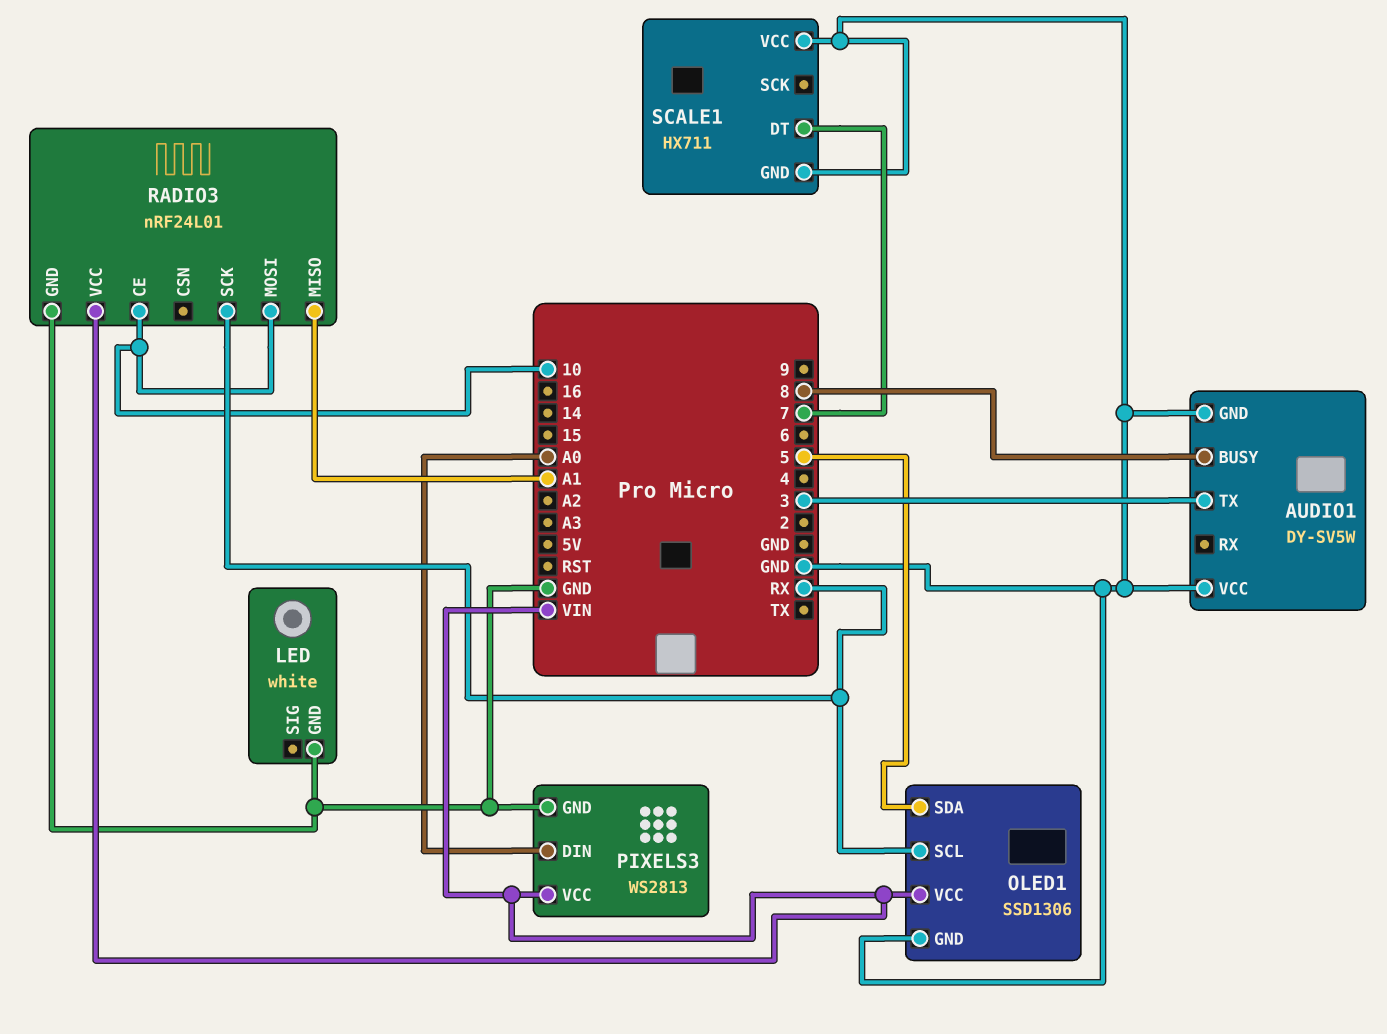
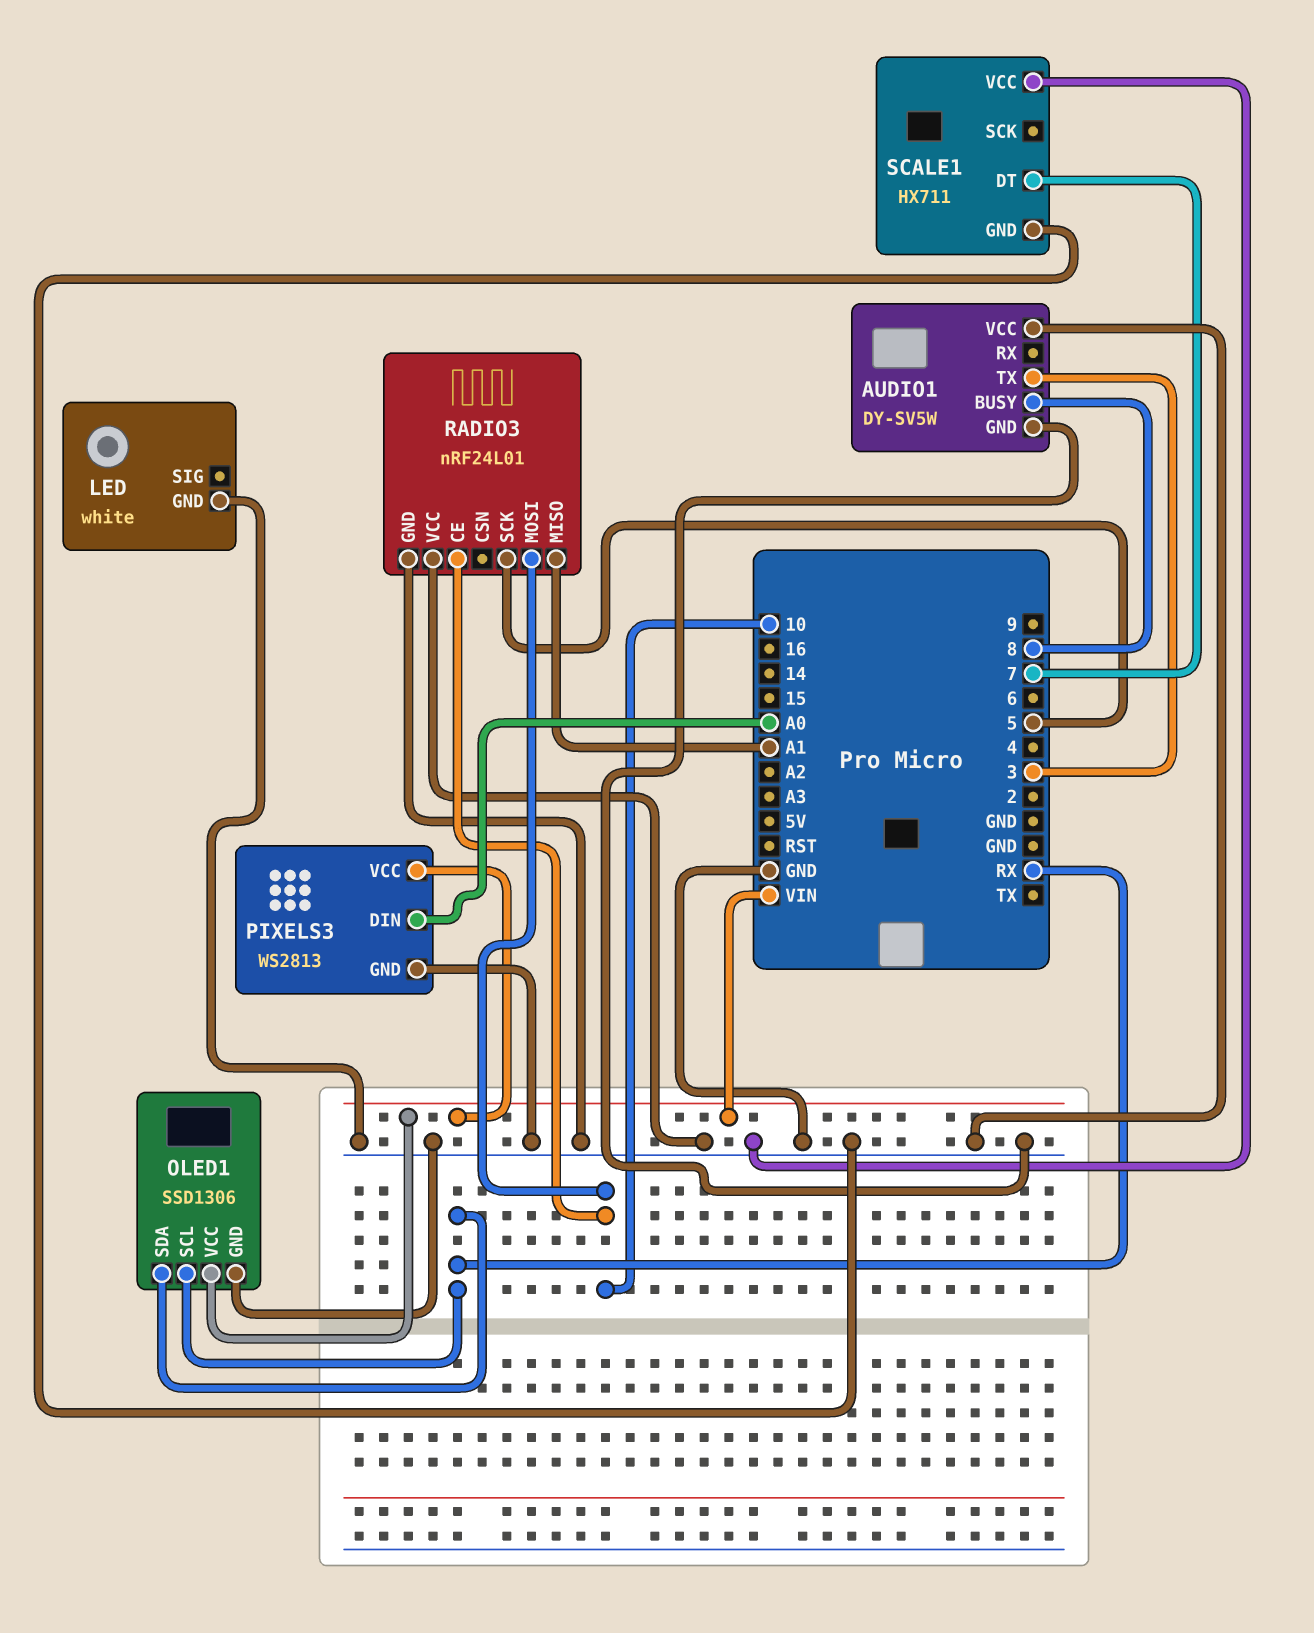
OLED1 pin SDA: 5 -> RX
RADIO3 pin SCK: RX -> 5
RADIO3 pin VCC: VIN -> GND

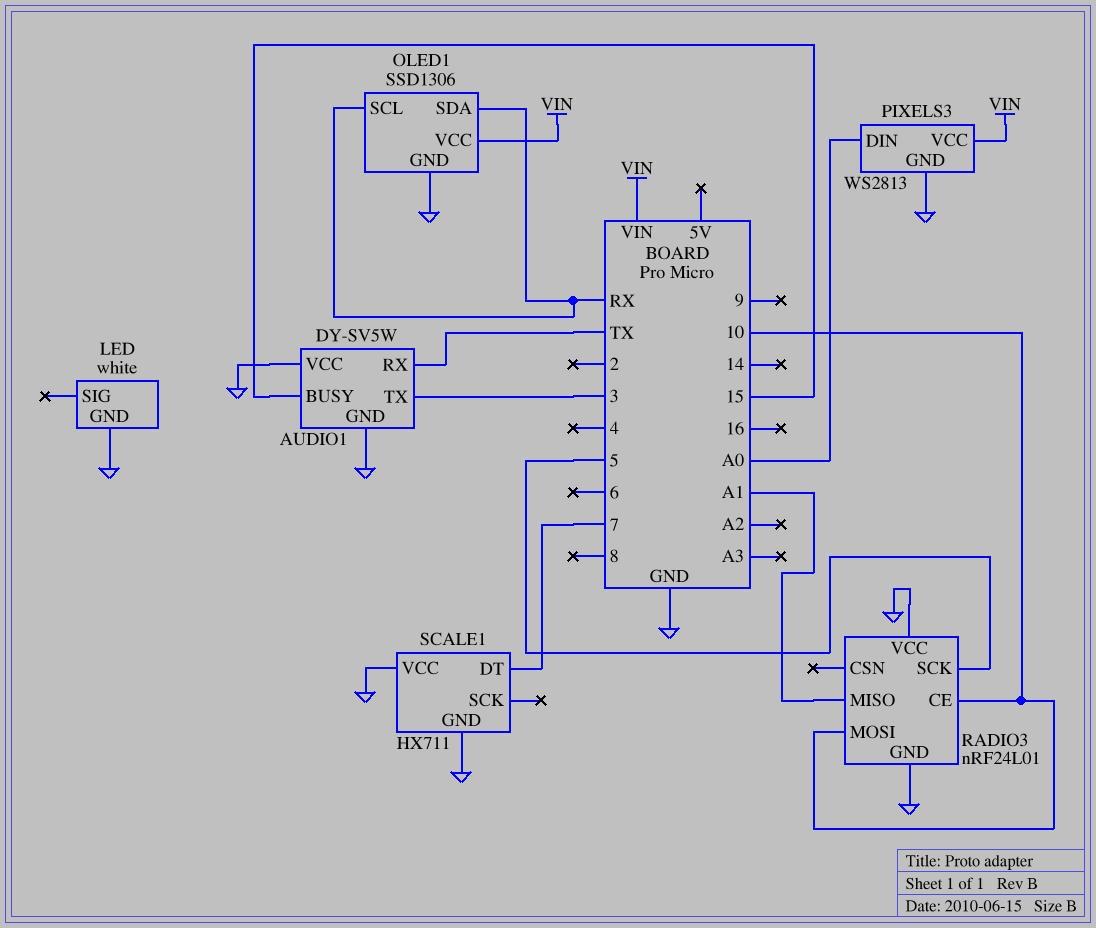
AUDIO1 pin BUSY: 8 -> 15
AUDIO1 pin RX: none -> TX

